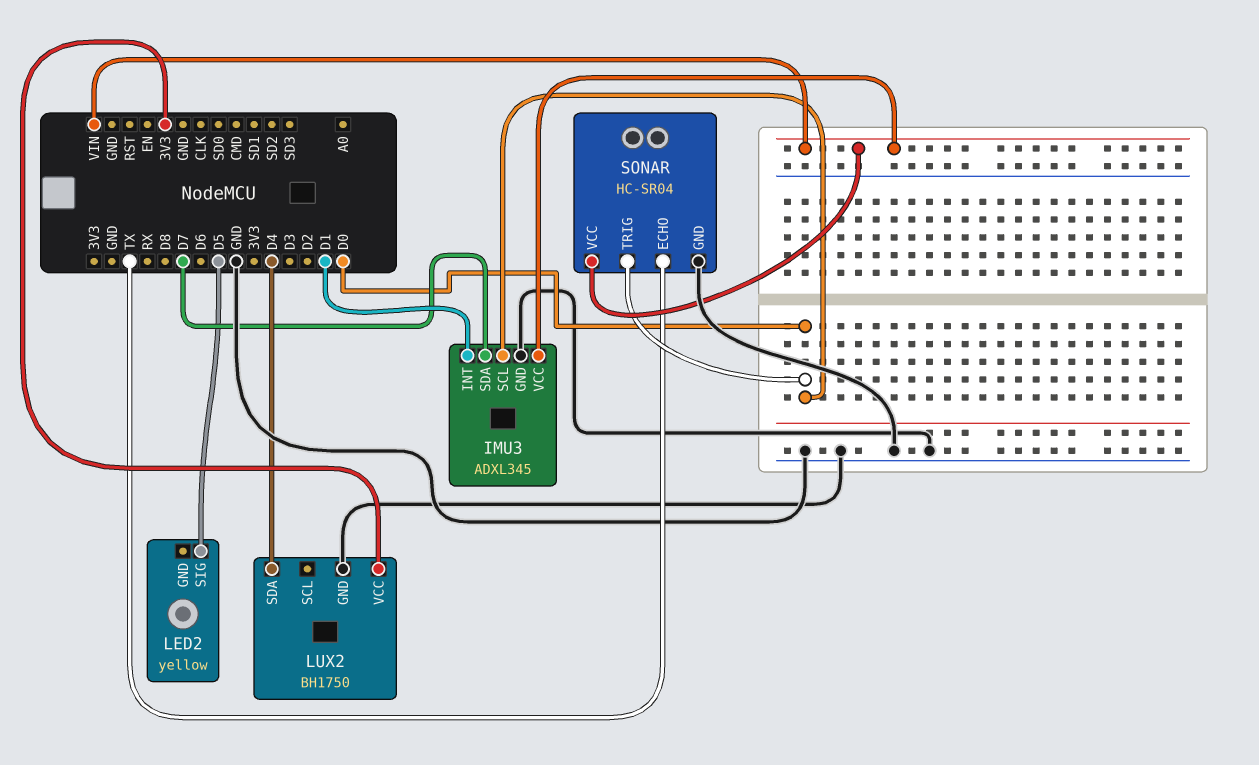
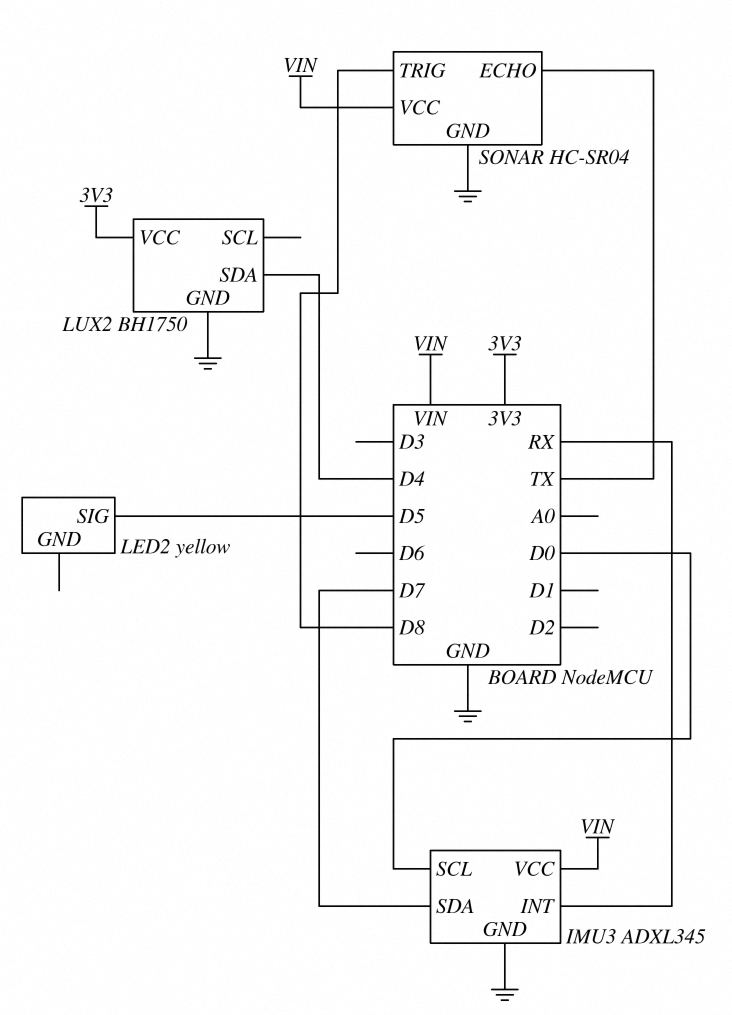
IMU3 pin INT: D1 -> RX
SONAR pin TRIG: D0 -> D8

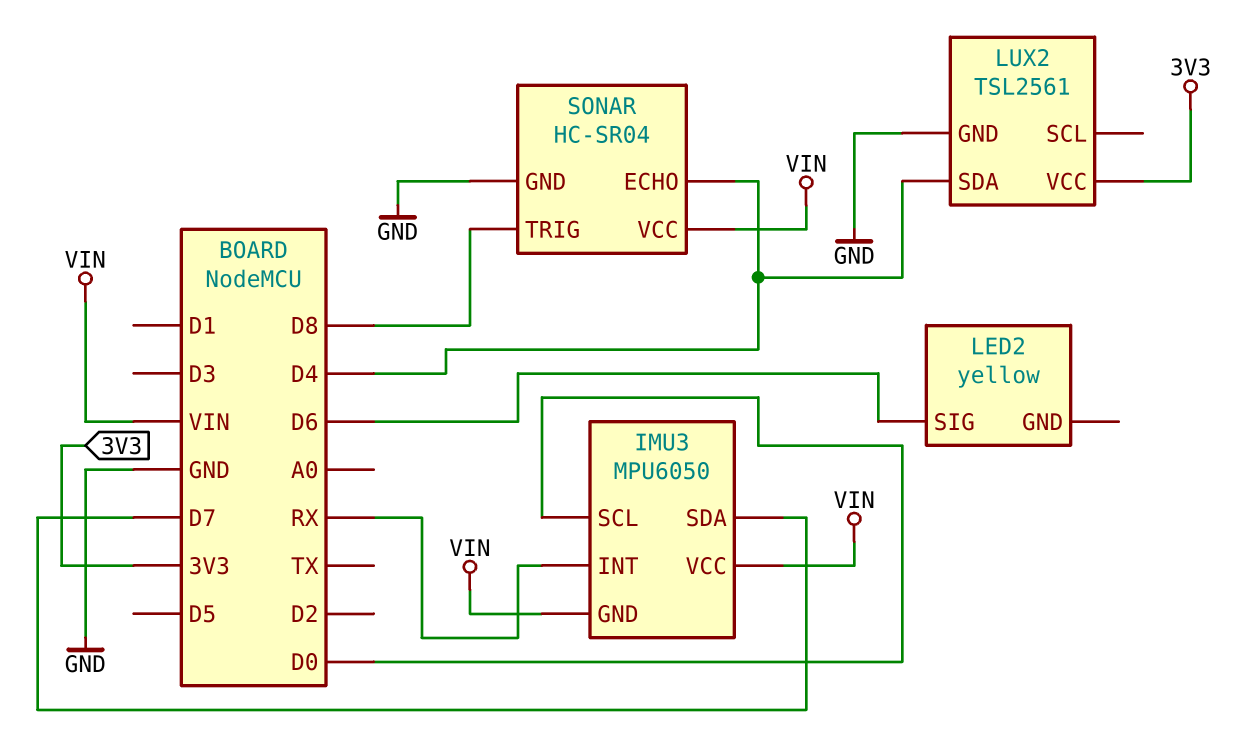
IMU3: ADXL345 -> MPU6050
IMU3 pin GND: GND -> VIN
LED2 pin SIG: D5 -> D6
LUX2: BH1750 -> TSL2561
SONAR pin ECHO: TX -> D4

